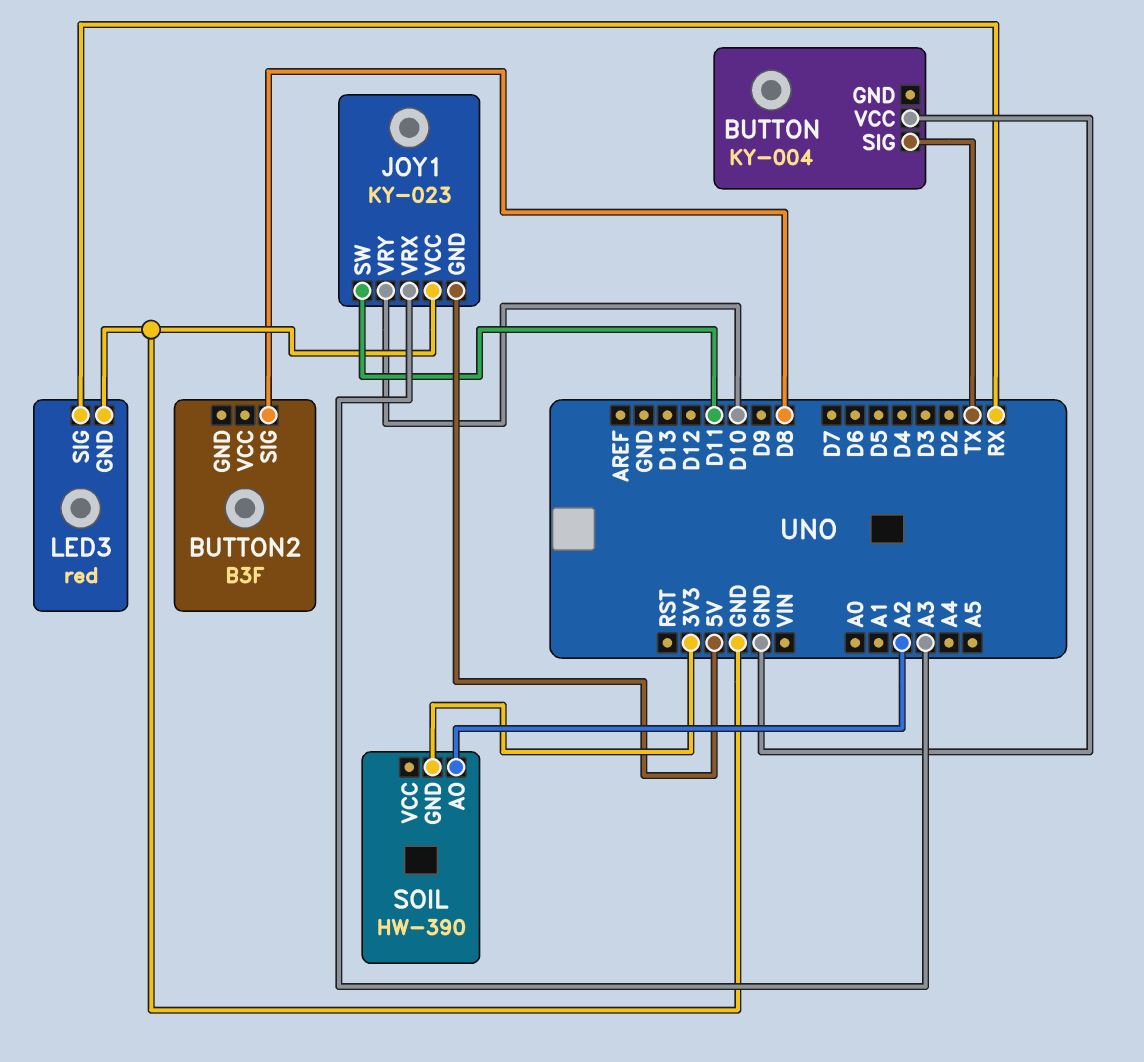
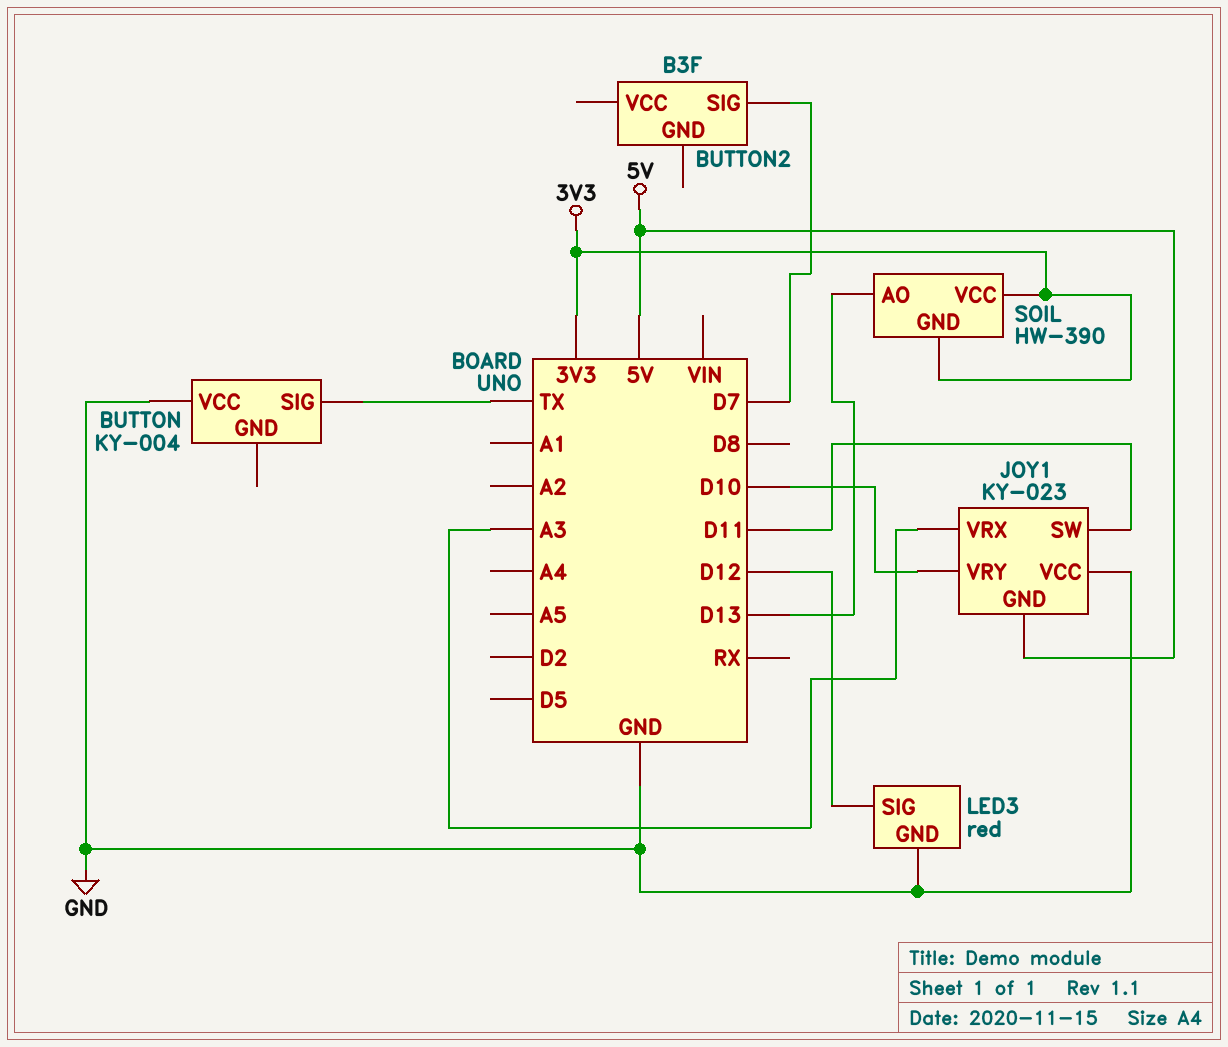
BUTTON2 pin SIG: D8 -> D7
LED3 pin SIG: RX -> D12
SOIL pin AO: A2 -> D13
SOIL pin VCC: none -> 3V3

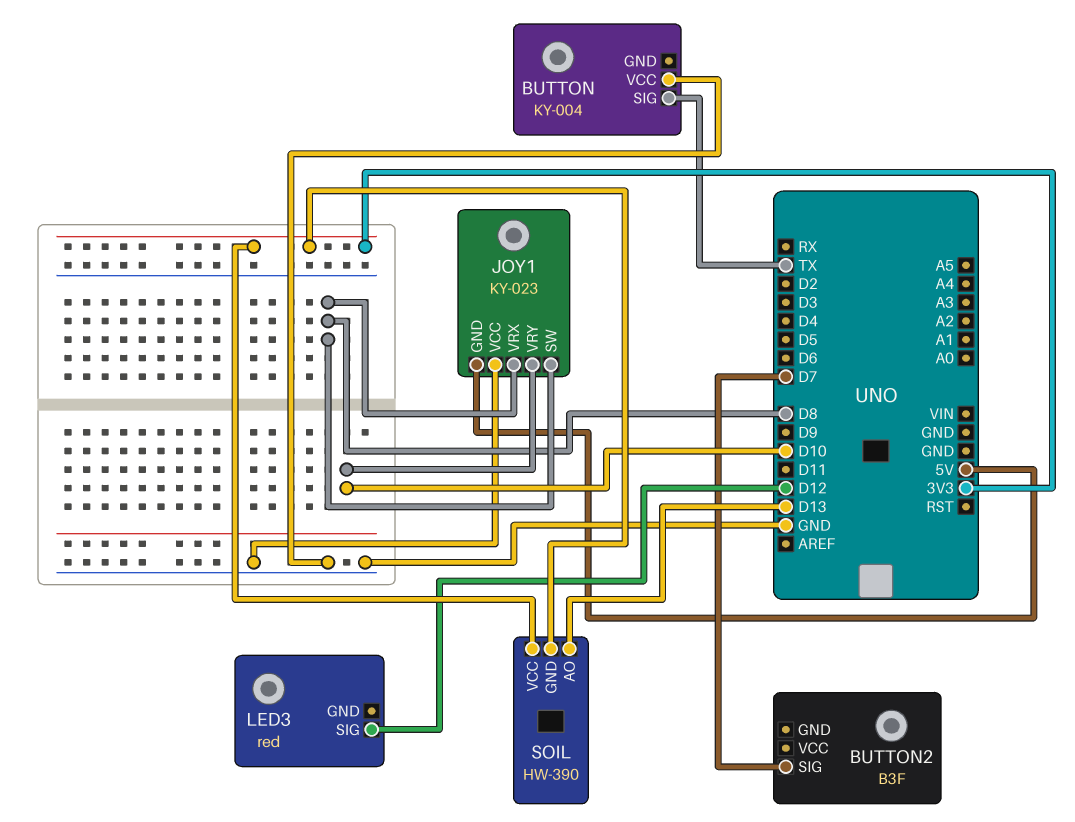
JOY1 pin SW: D11 -> D8
JOY1 pin VRX: A3 -> D8
LED3 pin GND: GND -> none

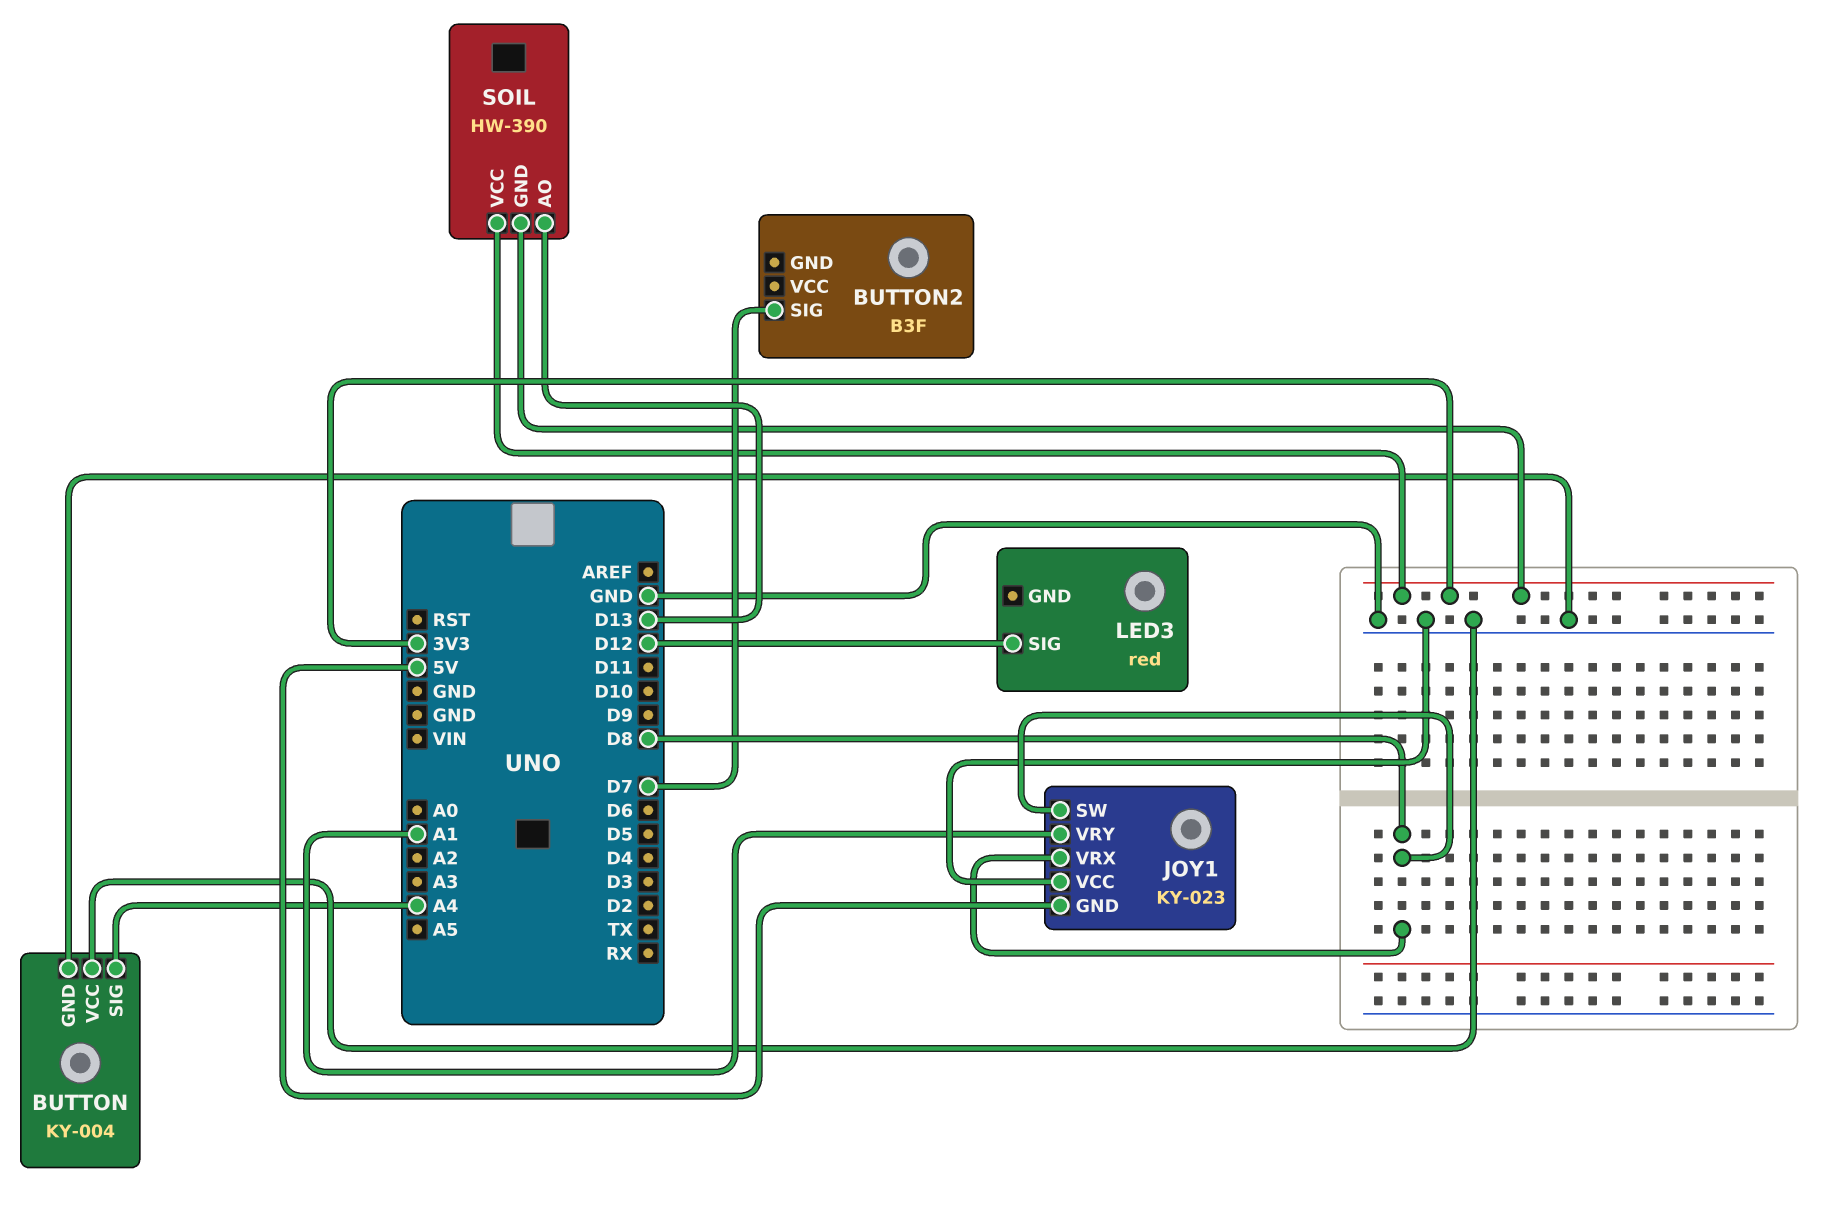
BUTTON pin GND: none -> GND
BUTTON pin SIG: TX -> A4
JOY1 pin VRY: D10 -> A1

